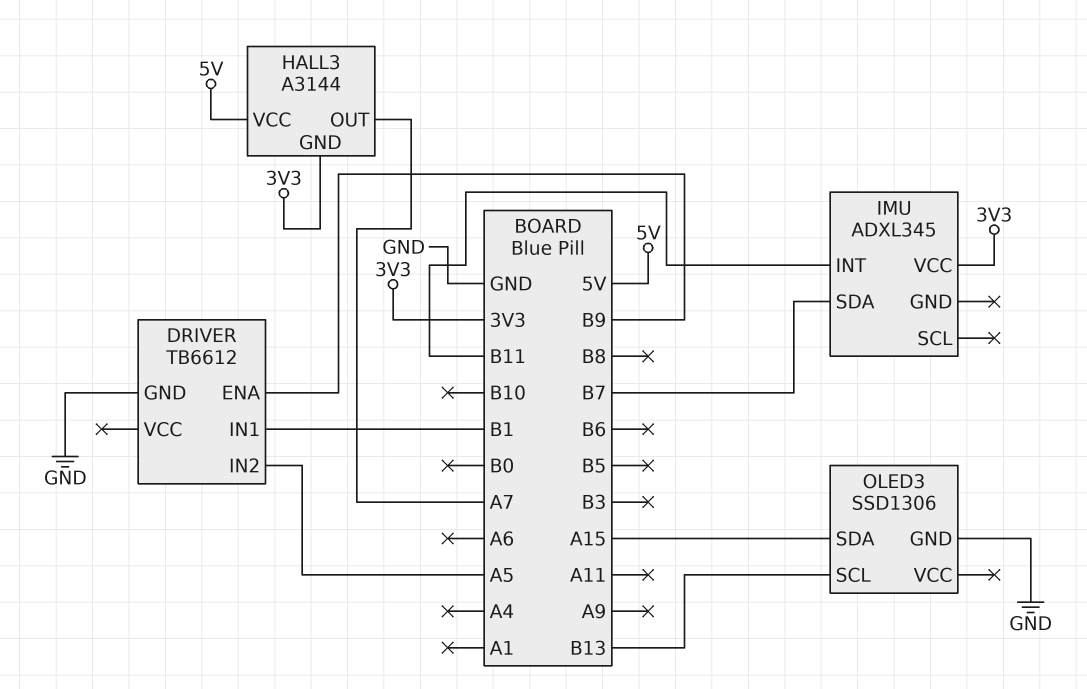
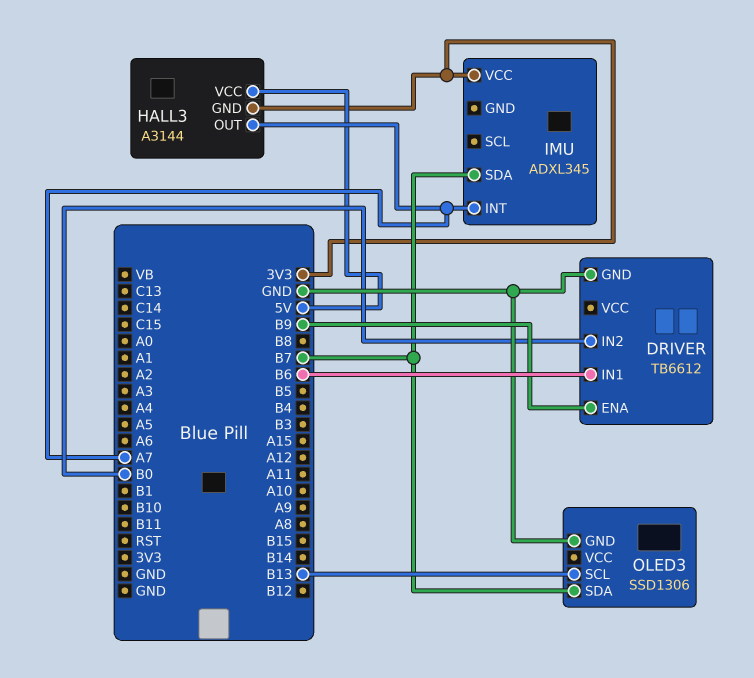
DRIVER pin IN1: B1 -> B6
DRIVER pin IN2: A5 -> B0
IMU pin INT: B11 -> A7
OLED3 pin SDA: A15 -> B7

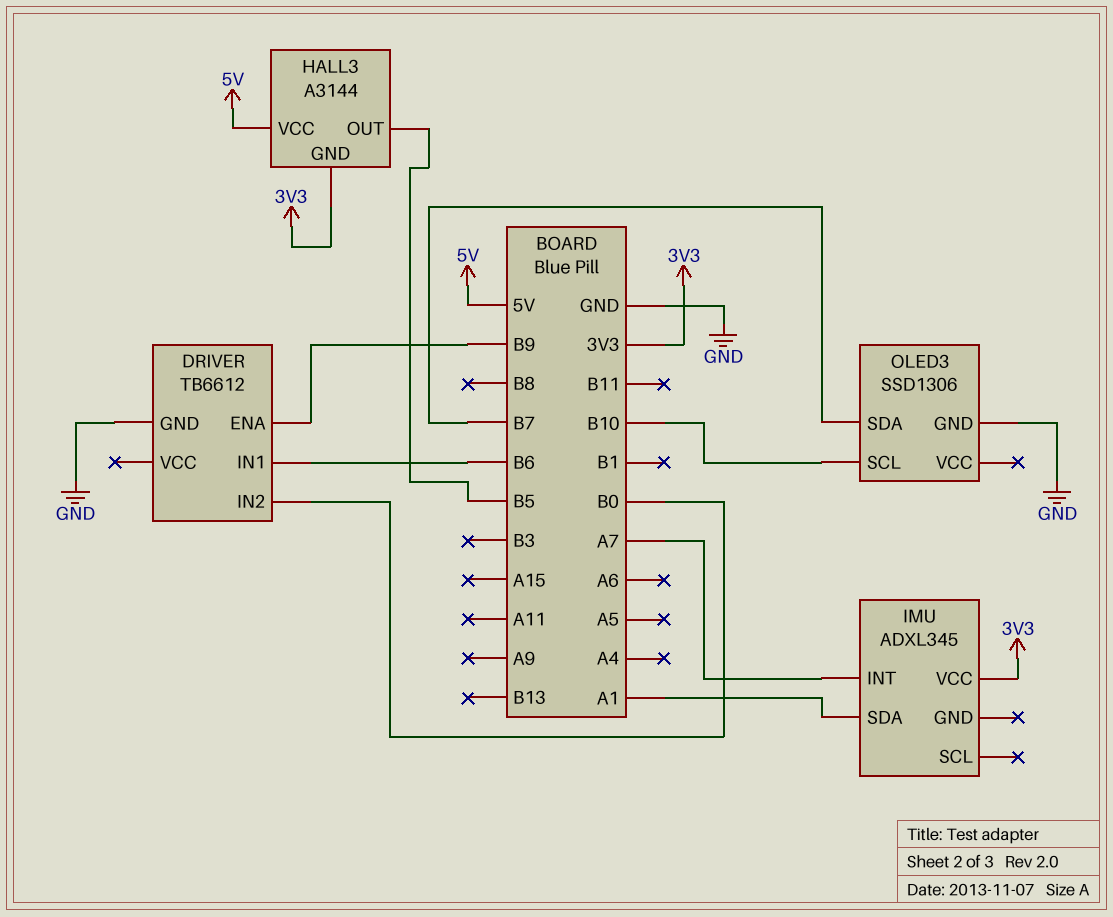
HALL3 pin OUT: A7 -> B5
IMU pin SDA: B7 -> A1
OLED3 pin SCL: B13 -> B10

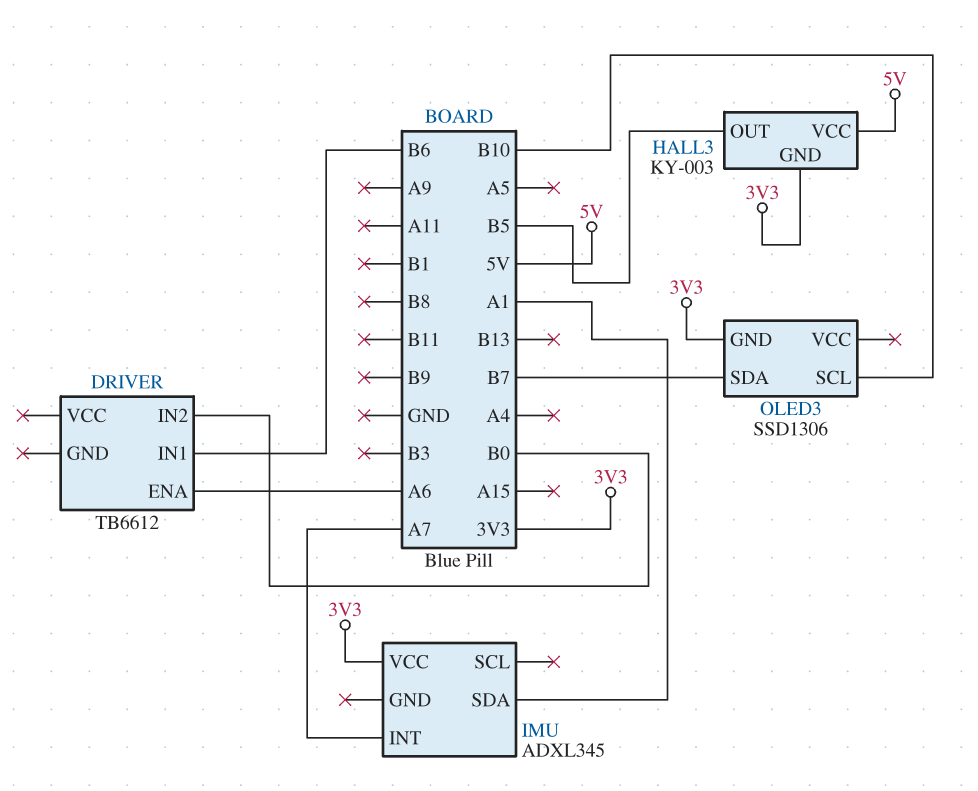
DRIVER pin ENA: B9 -> A6
DRIVER pin GND: GND -> none
HALL3: A3144 -> KY-003
OLED3 pin GND: GND -> 3V3

